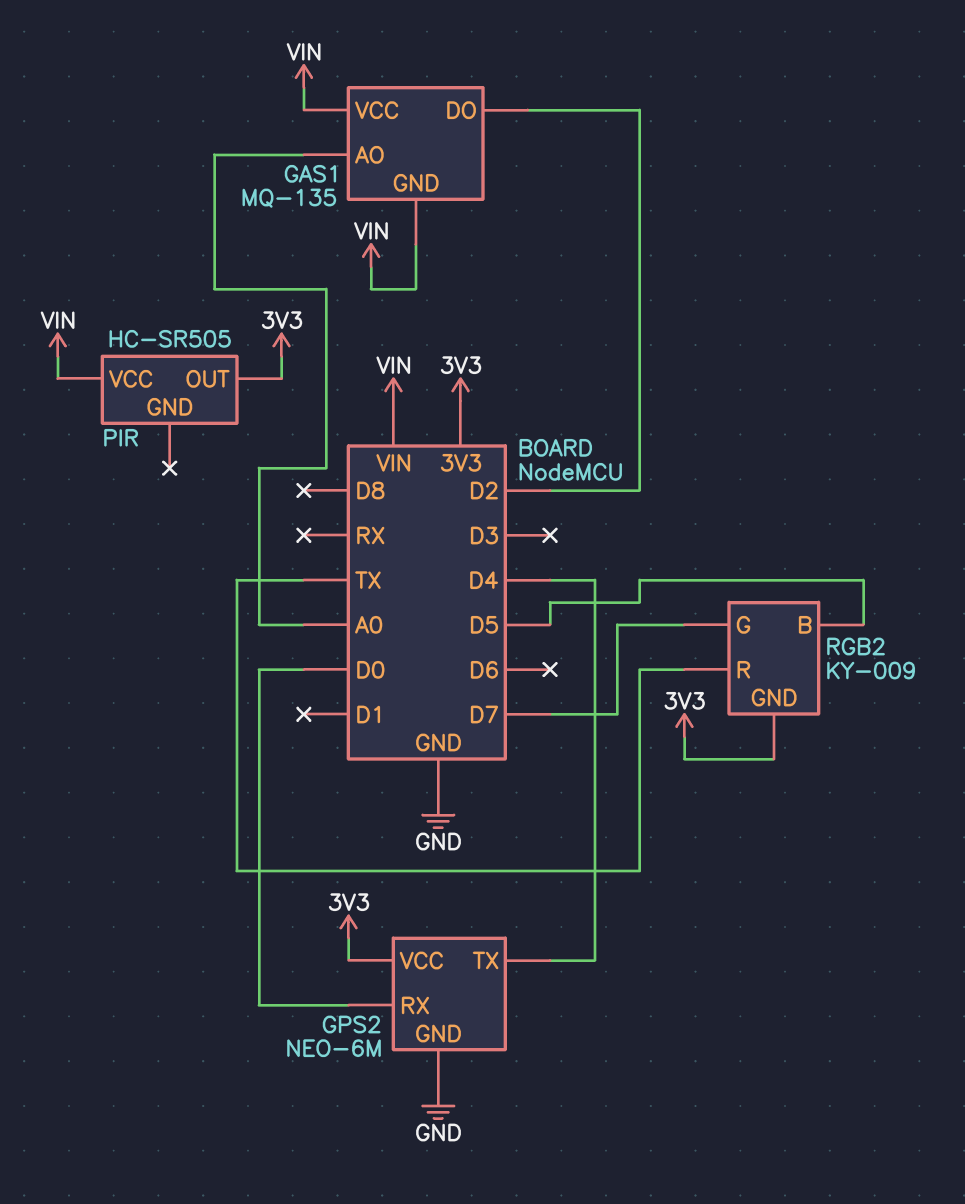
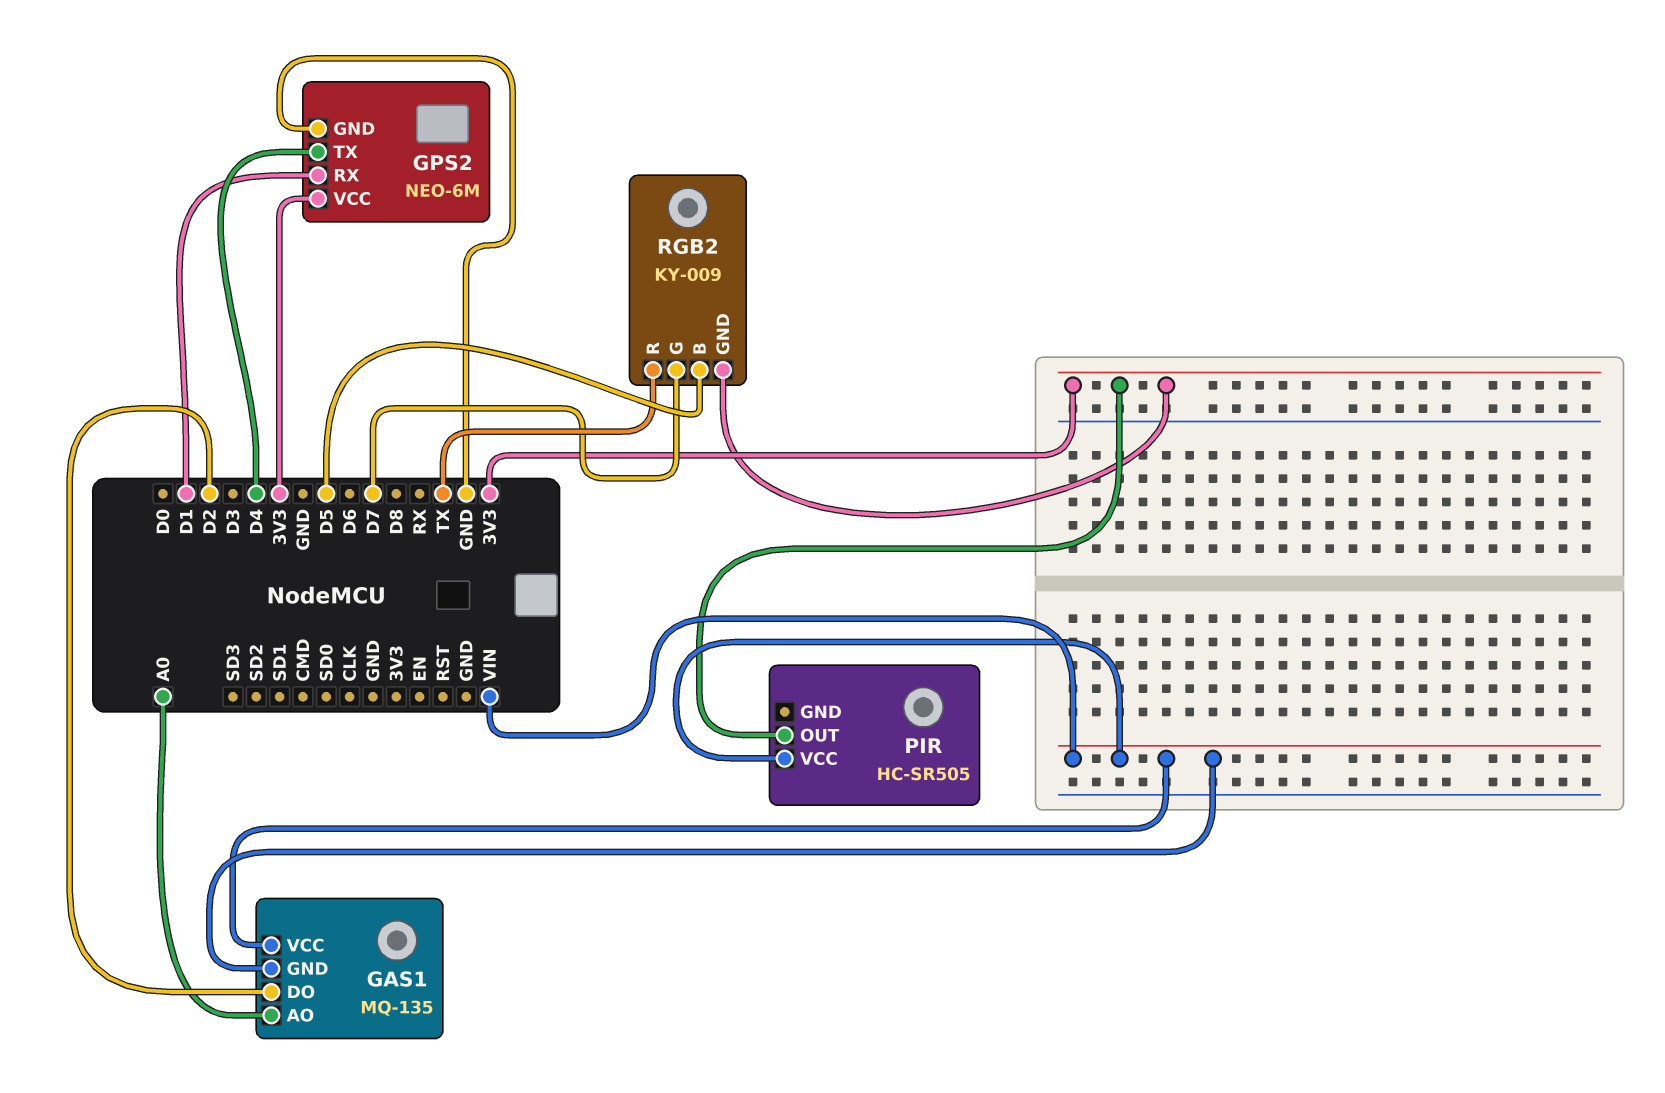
GPS2 pin RX: D0 -> D1

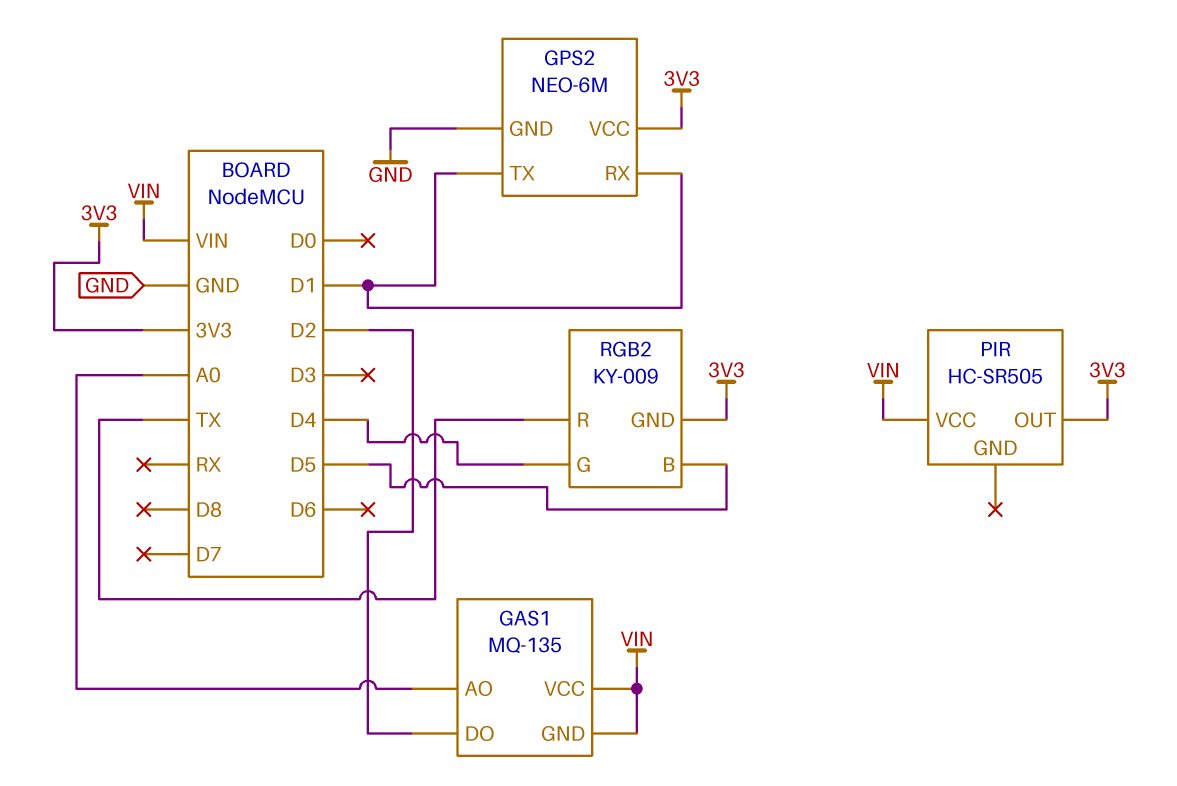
GPS2 pin TX: D4 -> D1
RGB2 pin G: D7 -> D4

